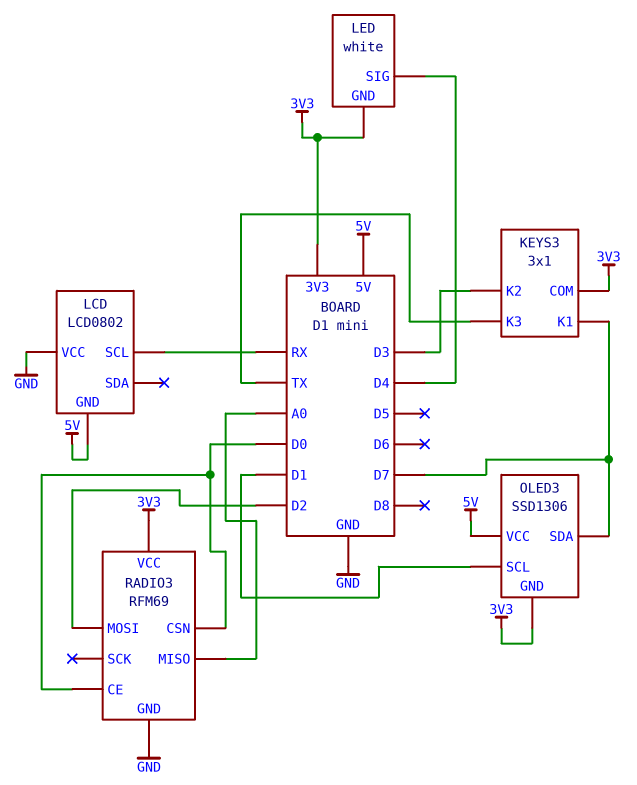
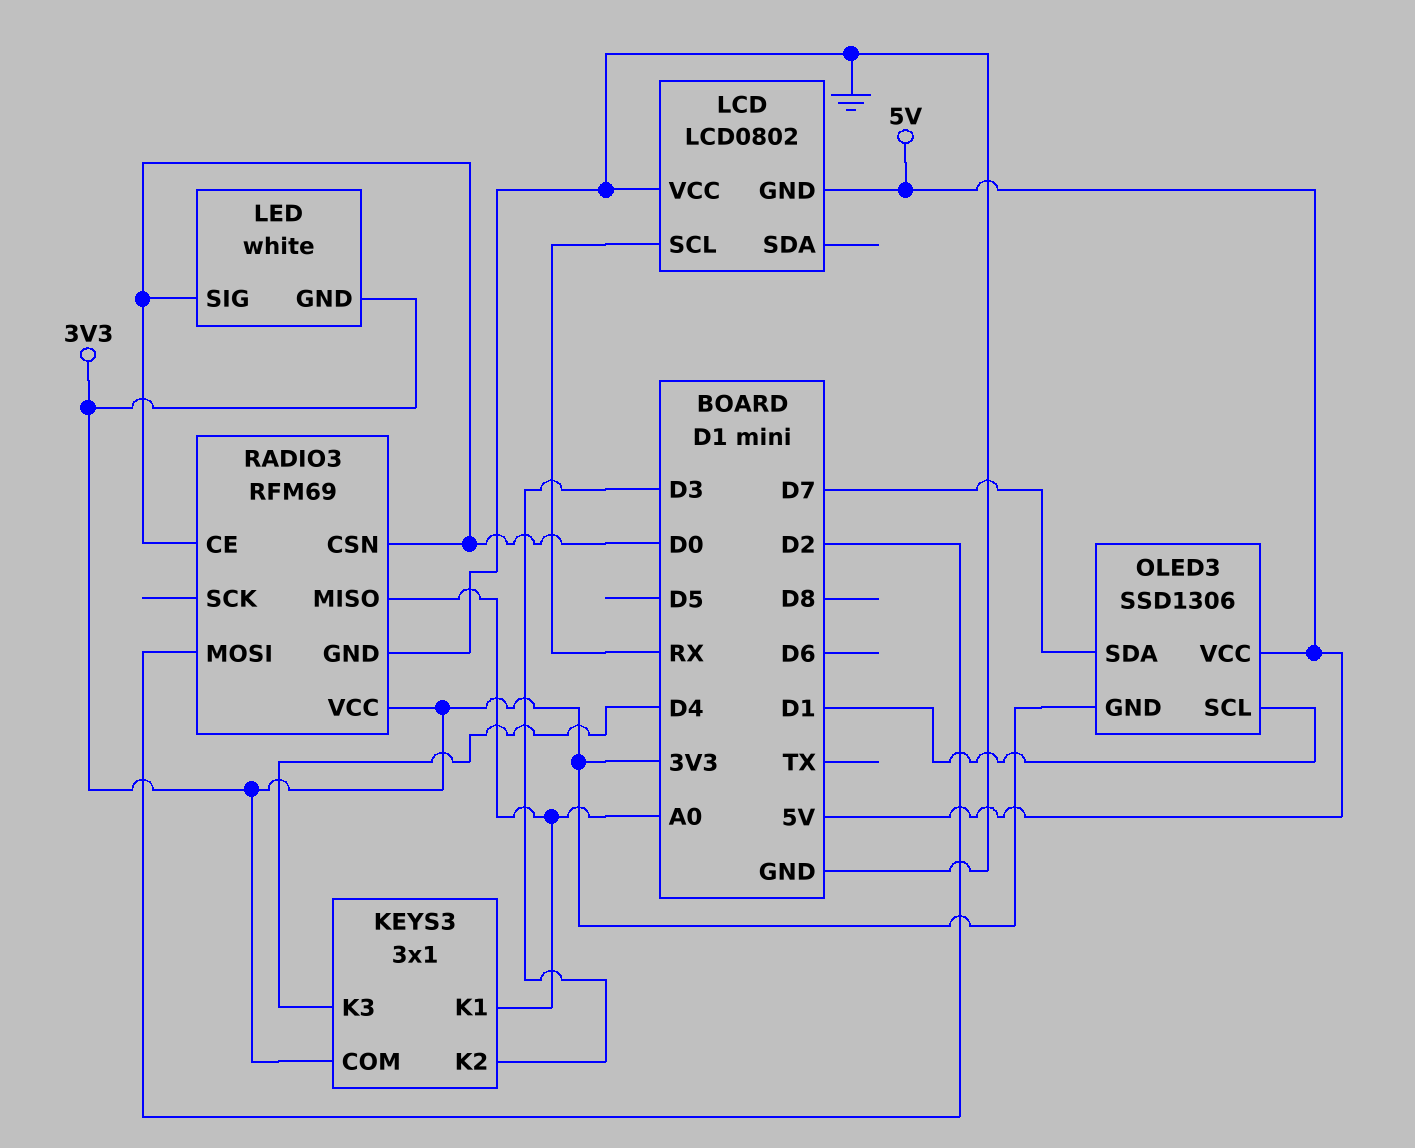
KEYS3 pin K1: D7 -> A0
KEYS3 pin K3: TX -> D4
LED pin SIG: D4 -> D0

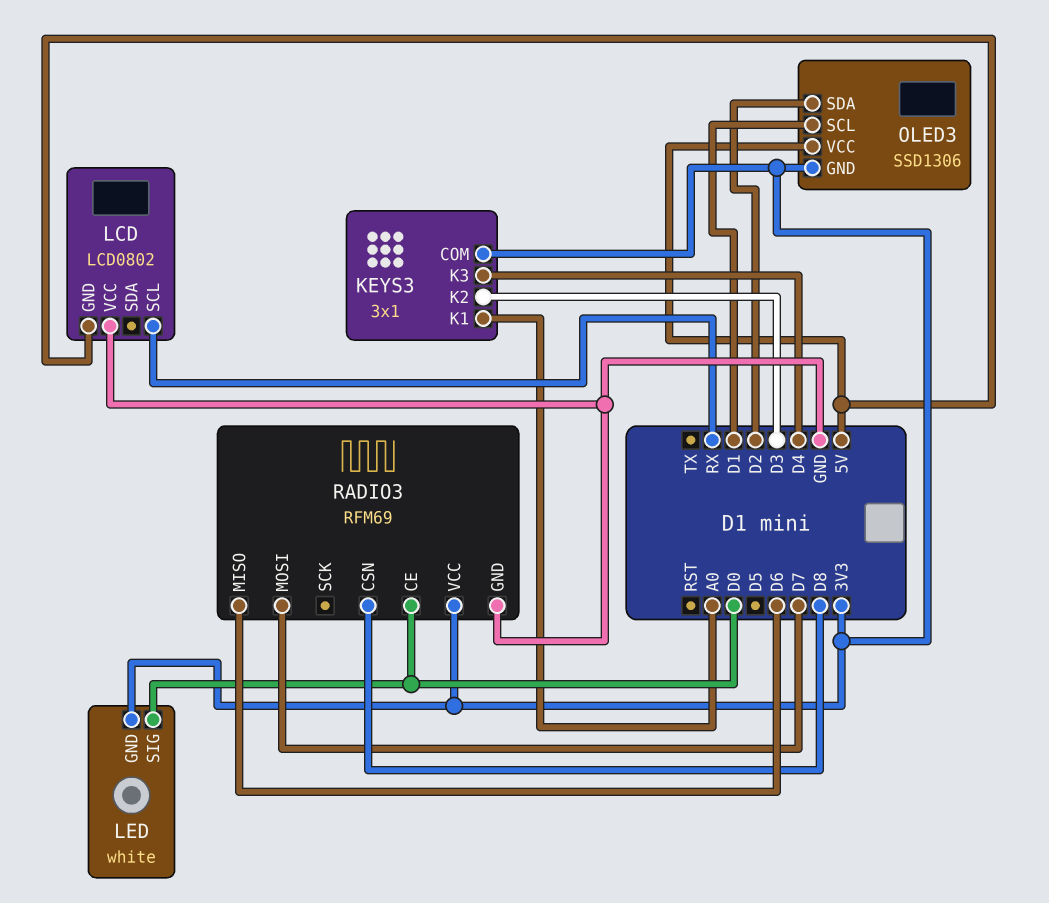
OLED3 pin SDA: D7 -> D2
RADIO3 pin CSN: D0 -> D8
RADIO3 pin MISO: A0 -> D6
RADIO3 pin MOSI: D2 -> D7

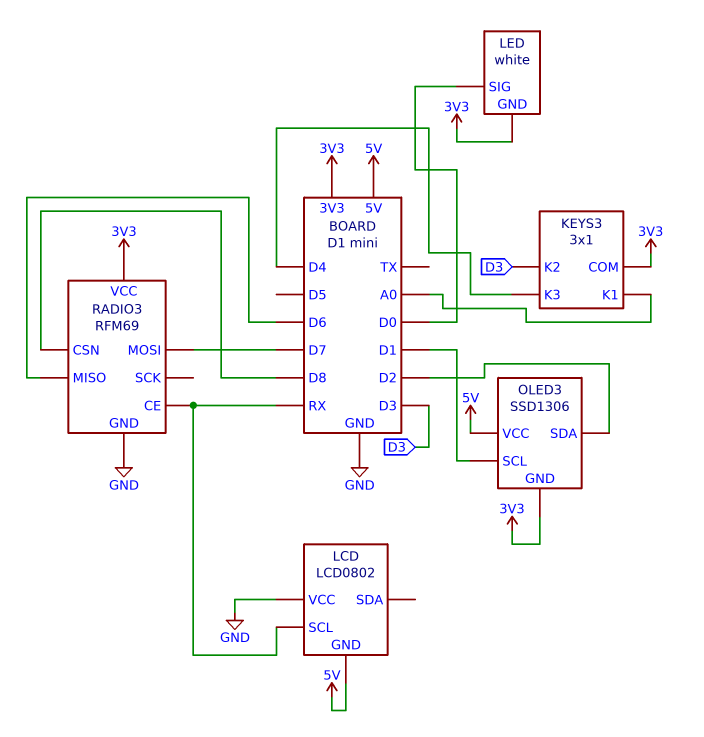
RADIO3 pin CE: D0 -> RX

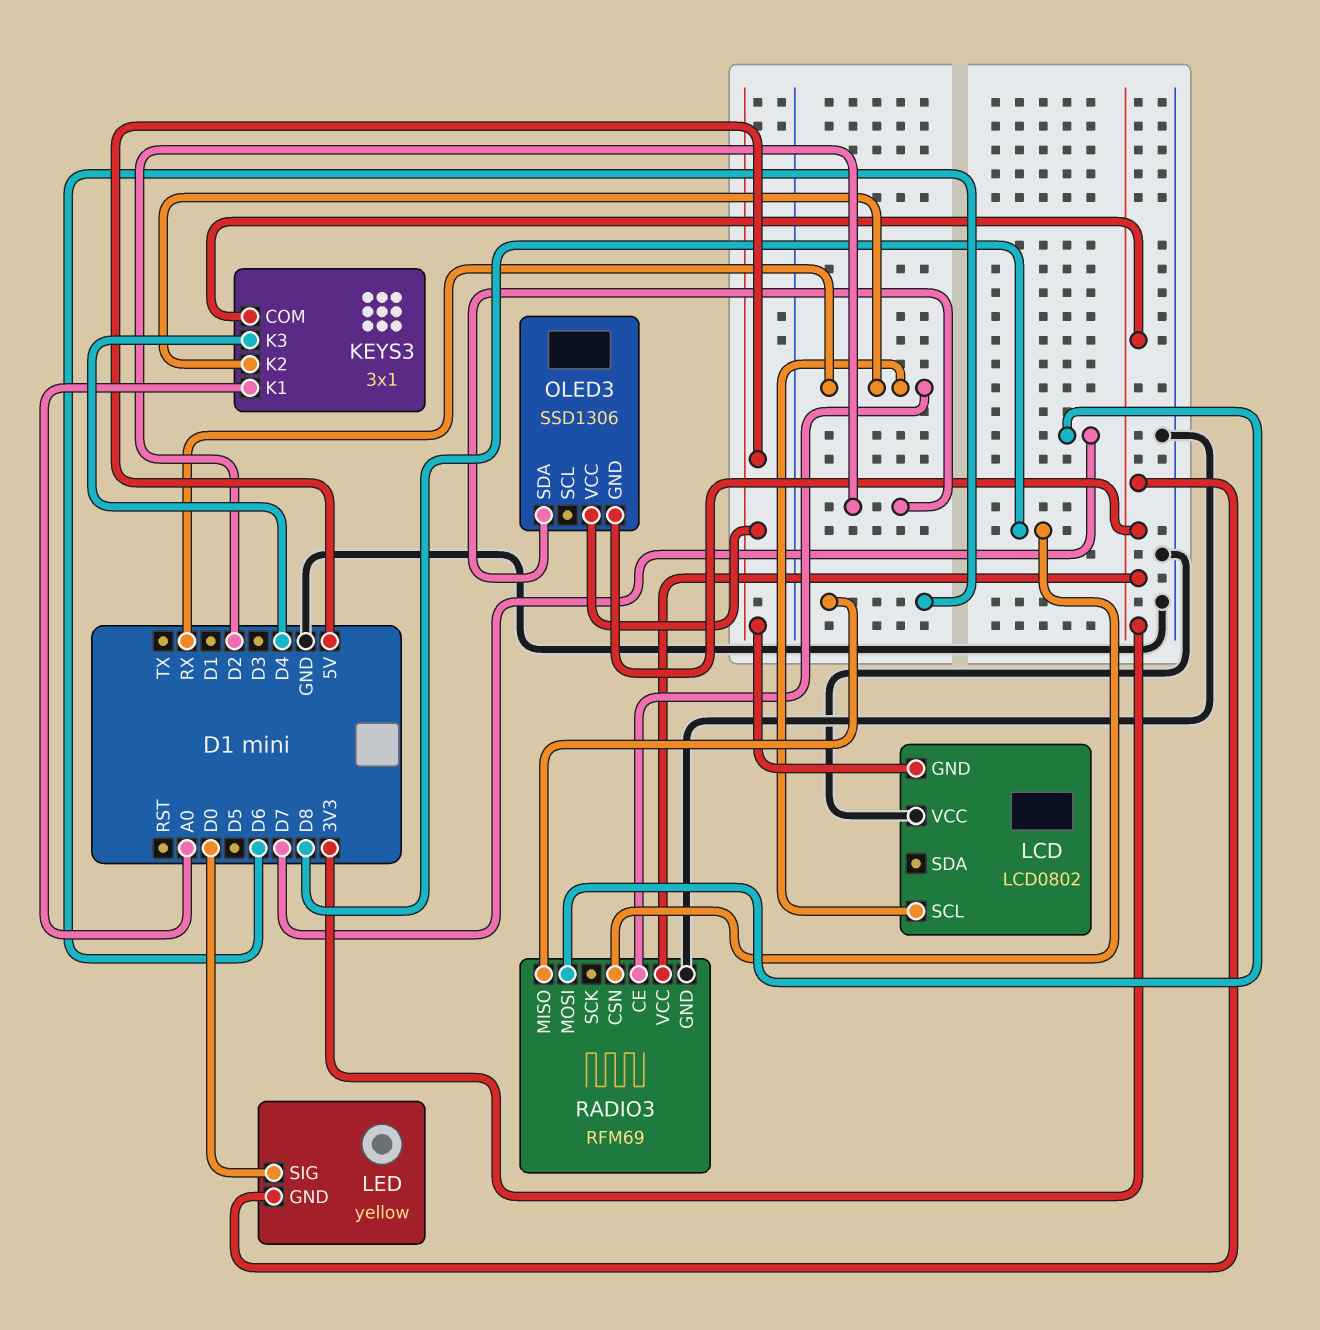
KEYS3 pin K2: D3 -> RX
LED: white -> yellow
OLED3 pin SCL: D1 -> none

